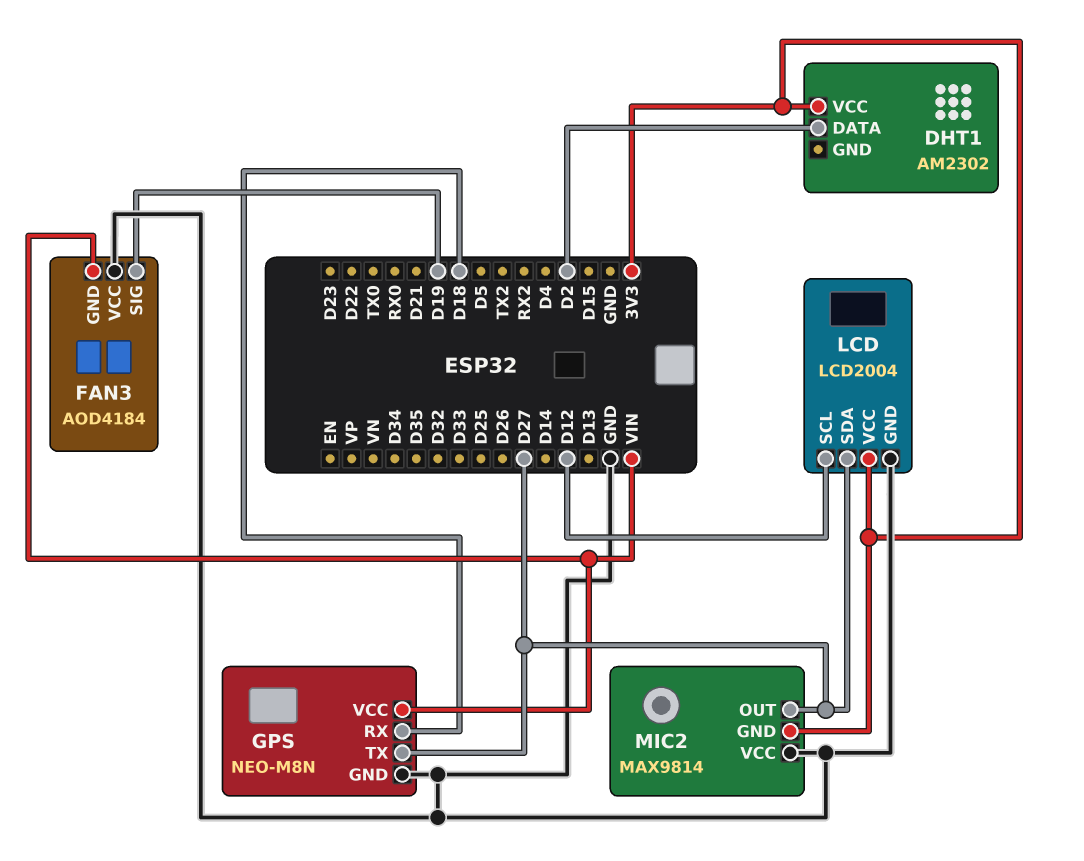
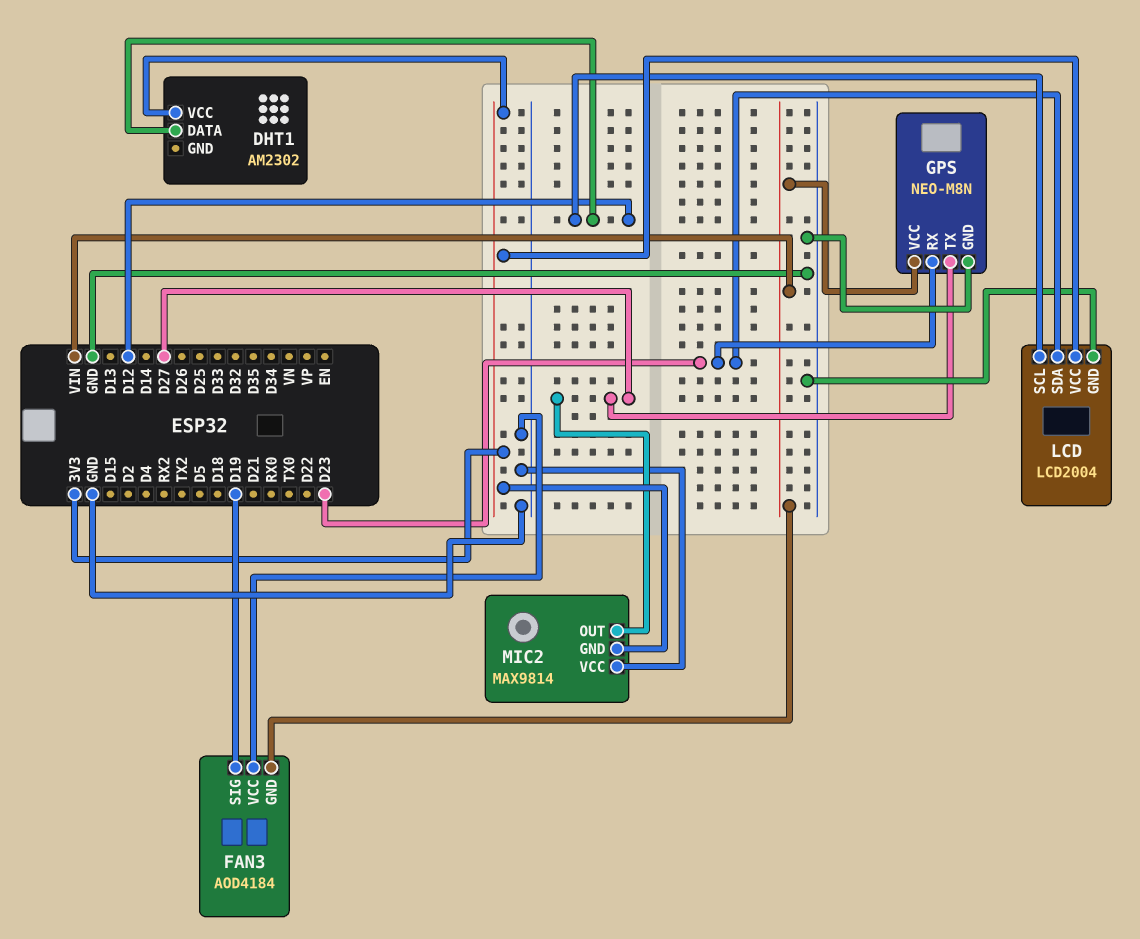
DHT1 pin DATA: D2 -> D12
GPS pin RX: D18 -> D23
LCD pin SDA: D27 -> D23

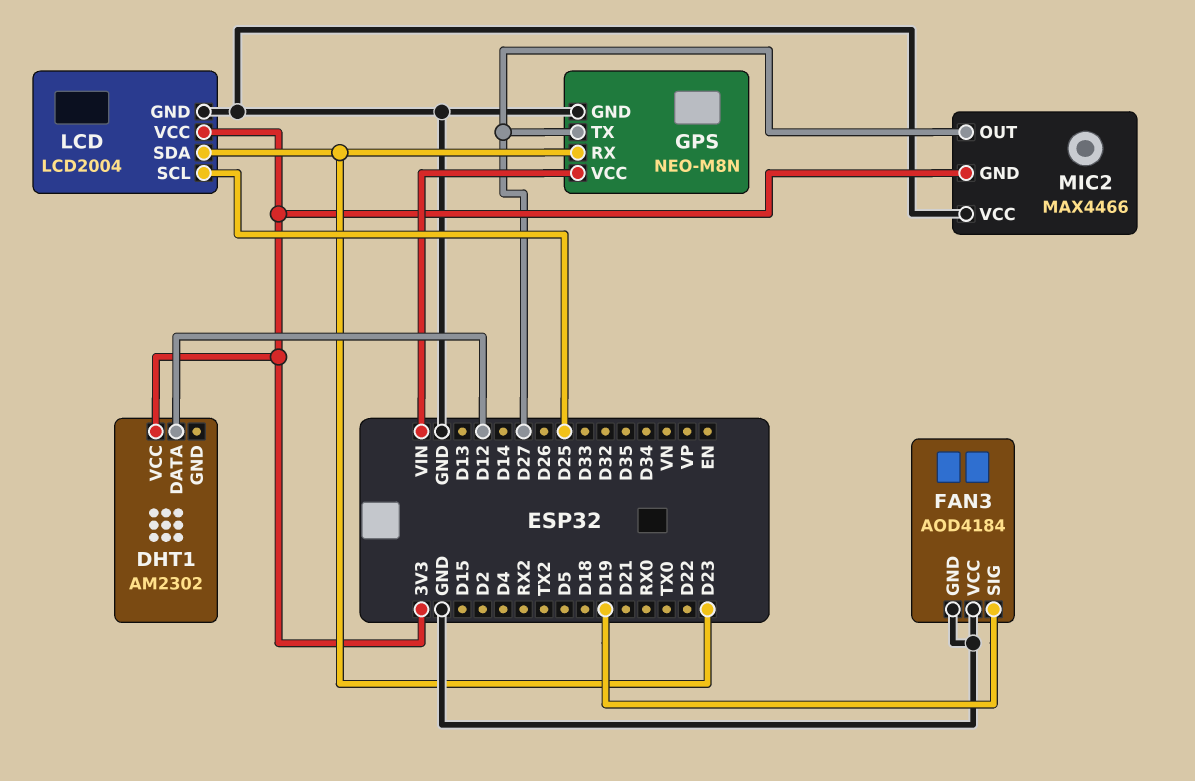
FAN3 pin GND: VIN -> GND
LCD pin SCL: D12 -> D25
MIC2: MAX9814 -> MAX4466

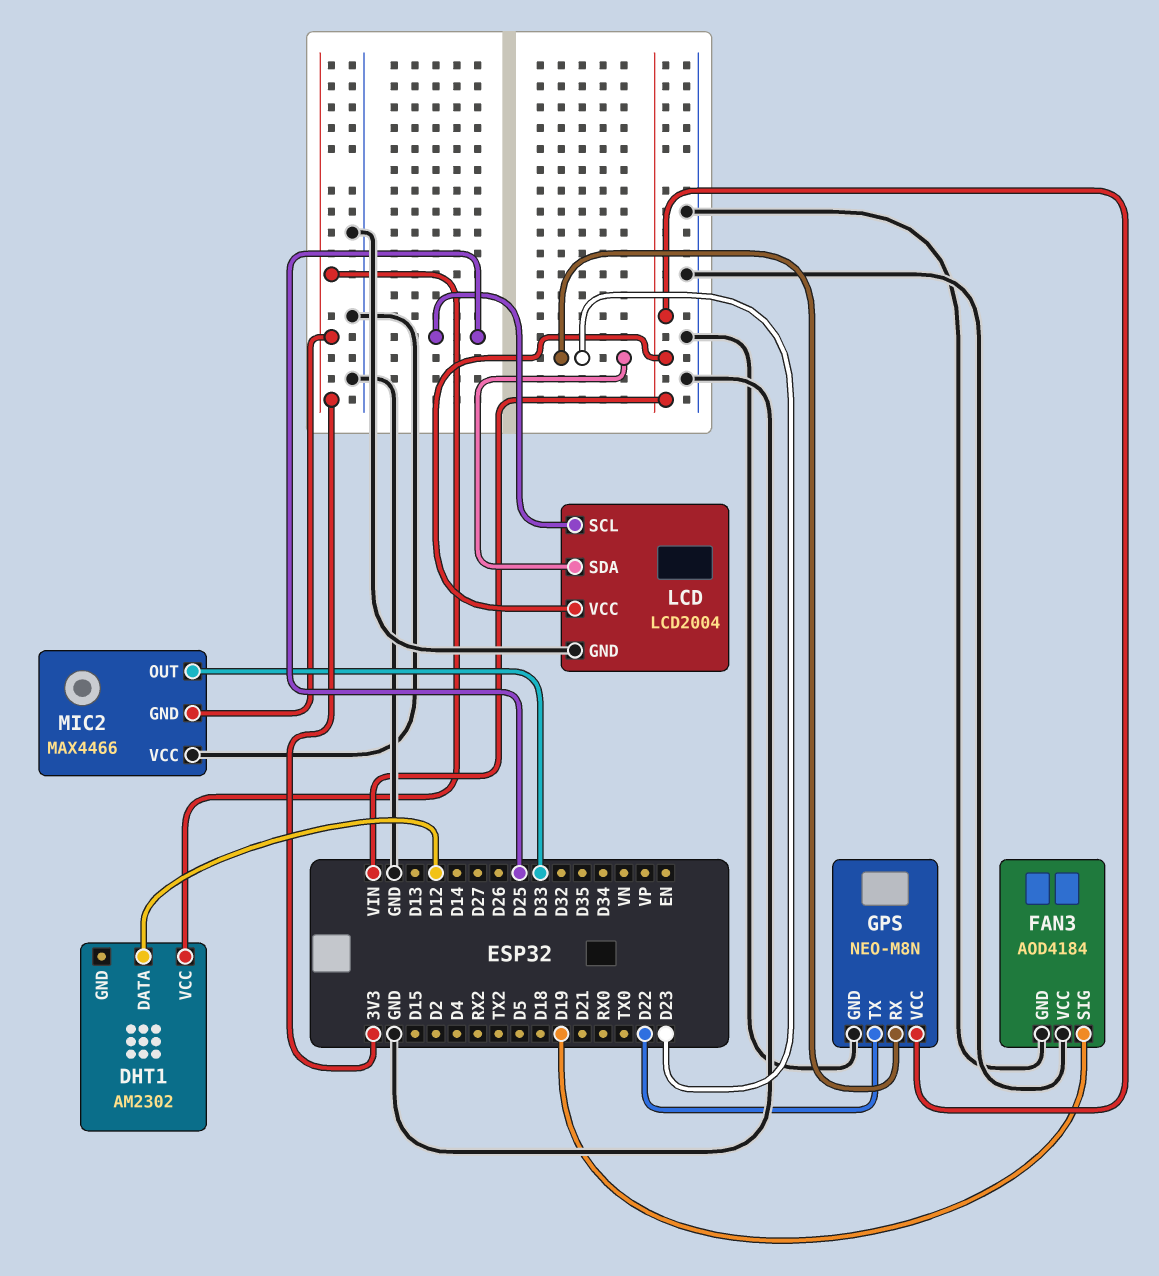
GPS pin TX: D27 -> D22
LCD pin VCC: 3V3 -> VIN
MIC2 pin OUT: D27 -> D33

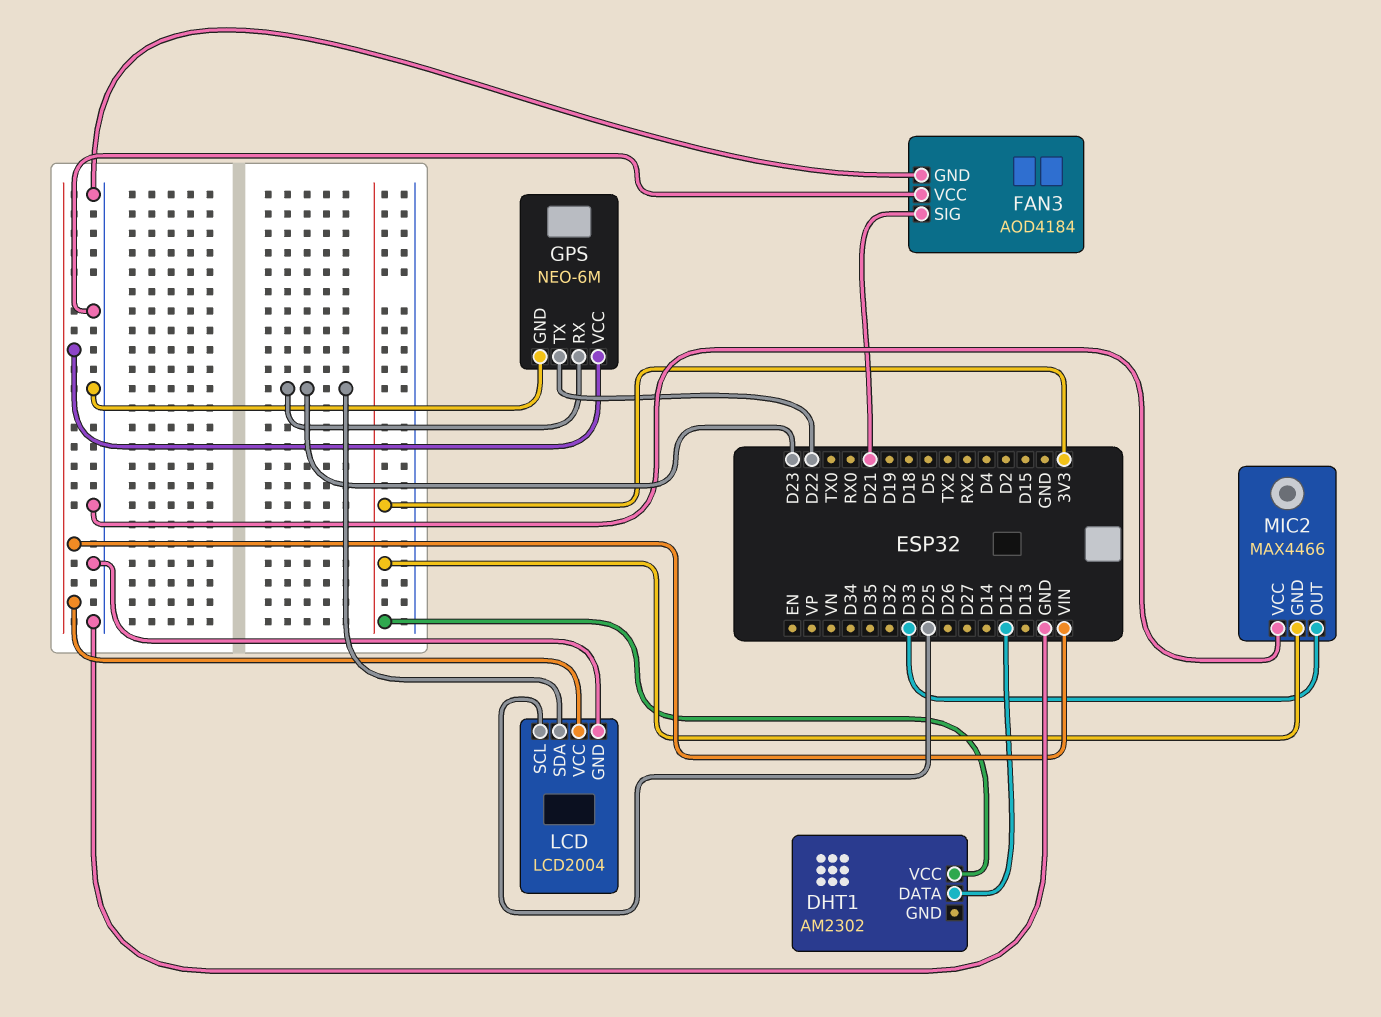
FAN3 pin SIG: D19 -> D21
GPS: NEO-M8N -> NEO-6M

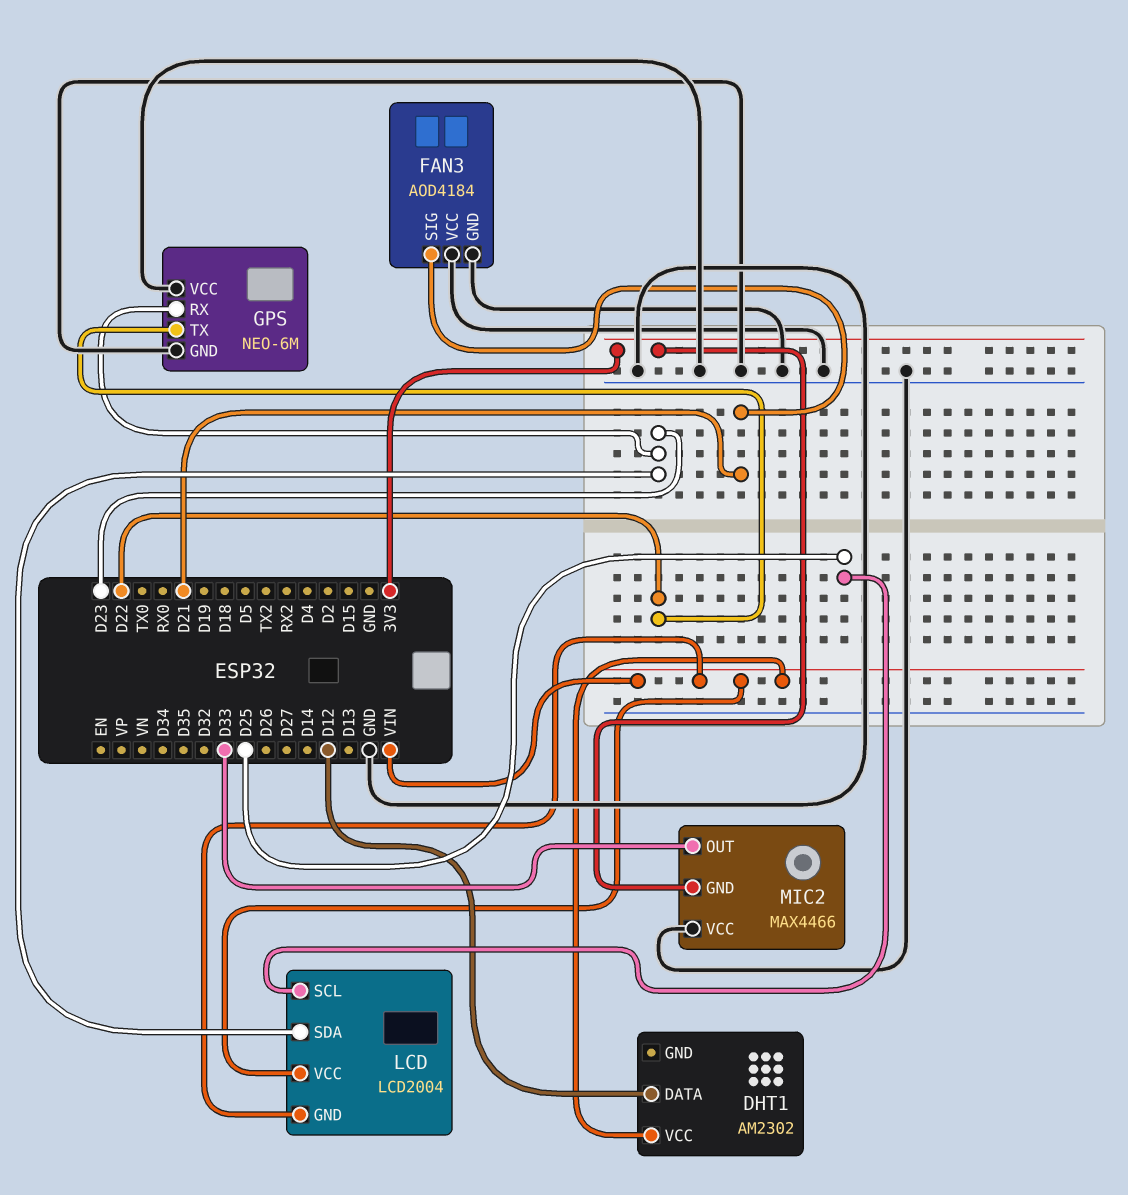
DHT1 pin VCC: 3V3 -> VIN
GPS pin VCC: VIN -> GND
LCD pin GND: GND -> VIN

